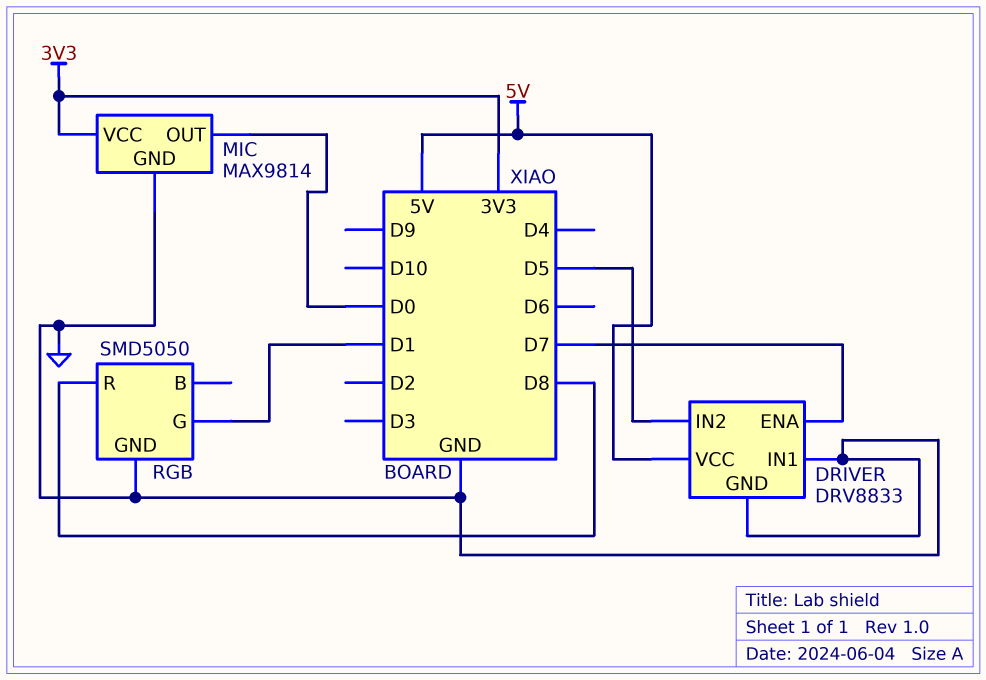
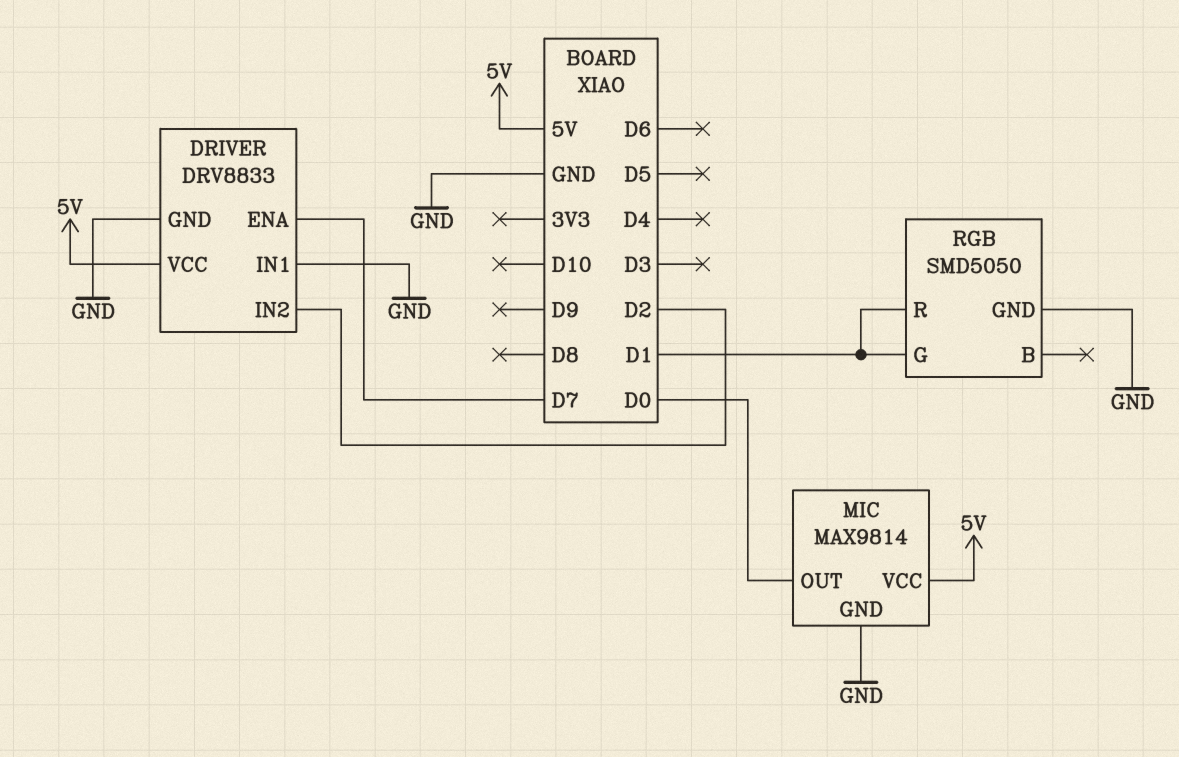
DRIVER pin IN2: D5 -> D2
MIC pin VCC: 3V3 -> 5V
RGB pin R: D8 -> D1

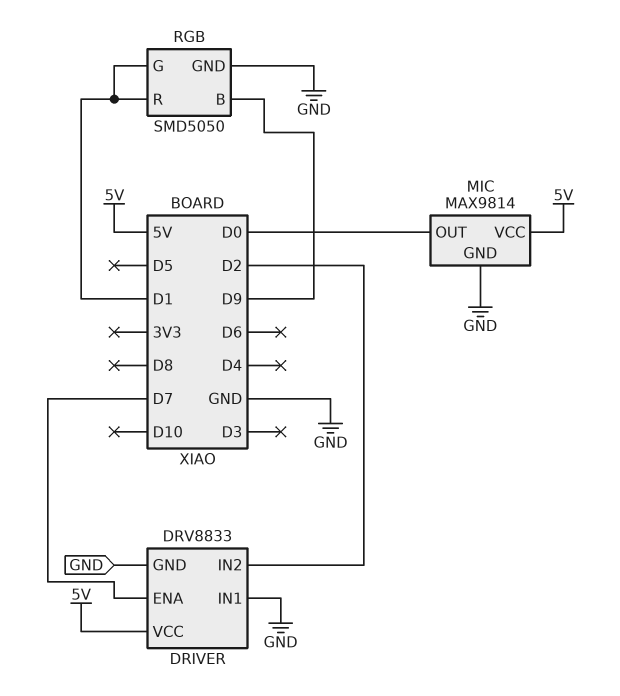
RGB pin B: none -> D9

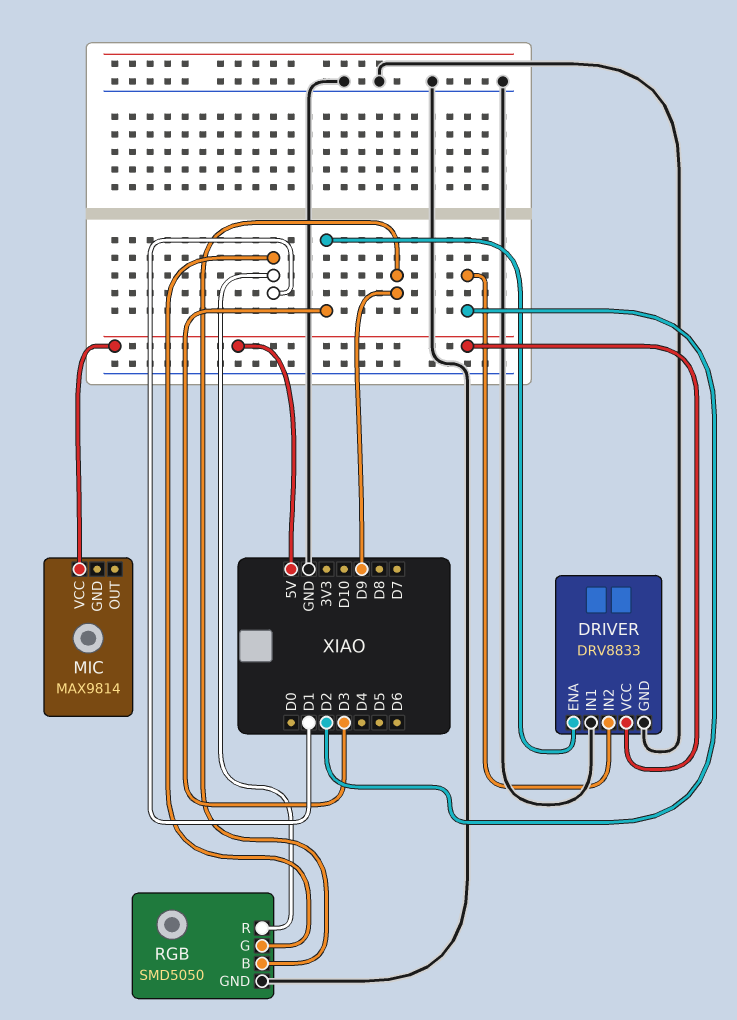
DRIVER pin ENA: D7 -> D3
MIC pin GND: GND -> none
MIC pin OUT: D0 -> none

